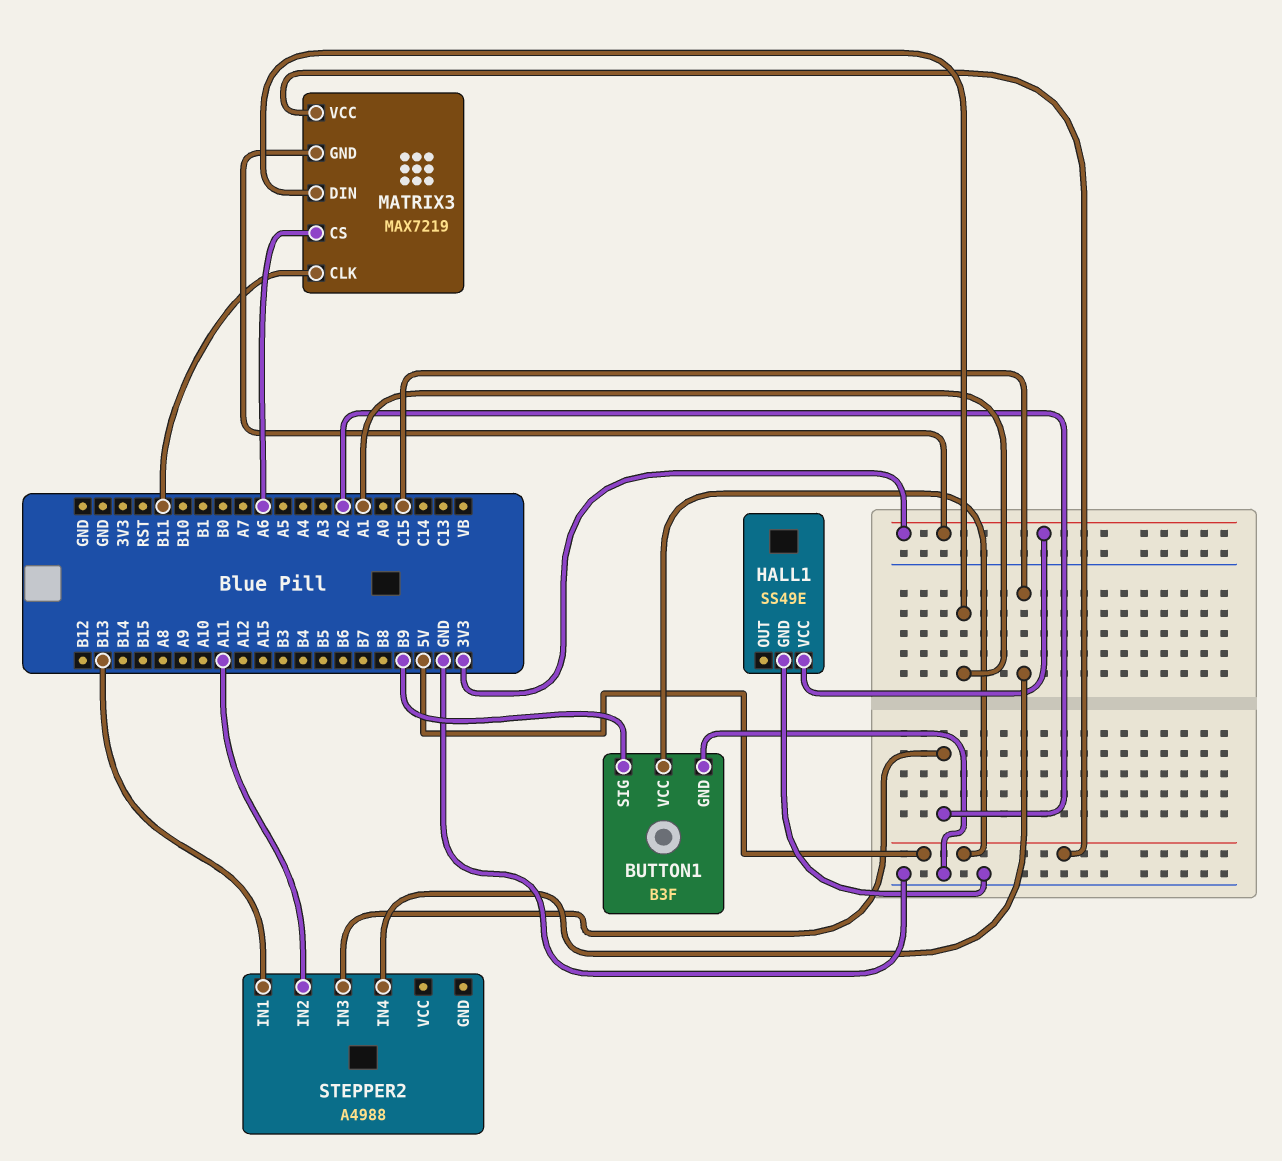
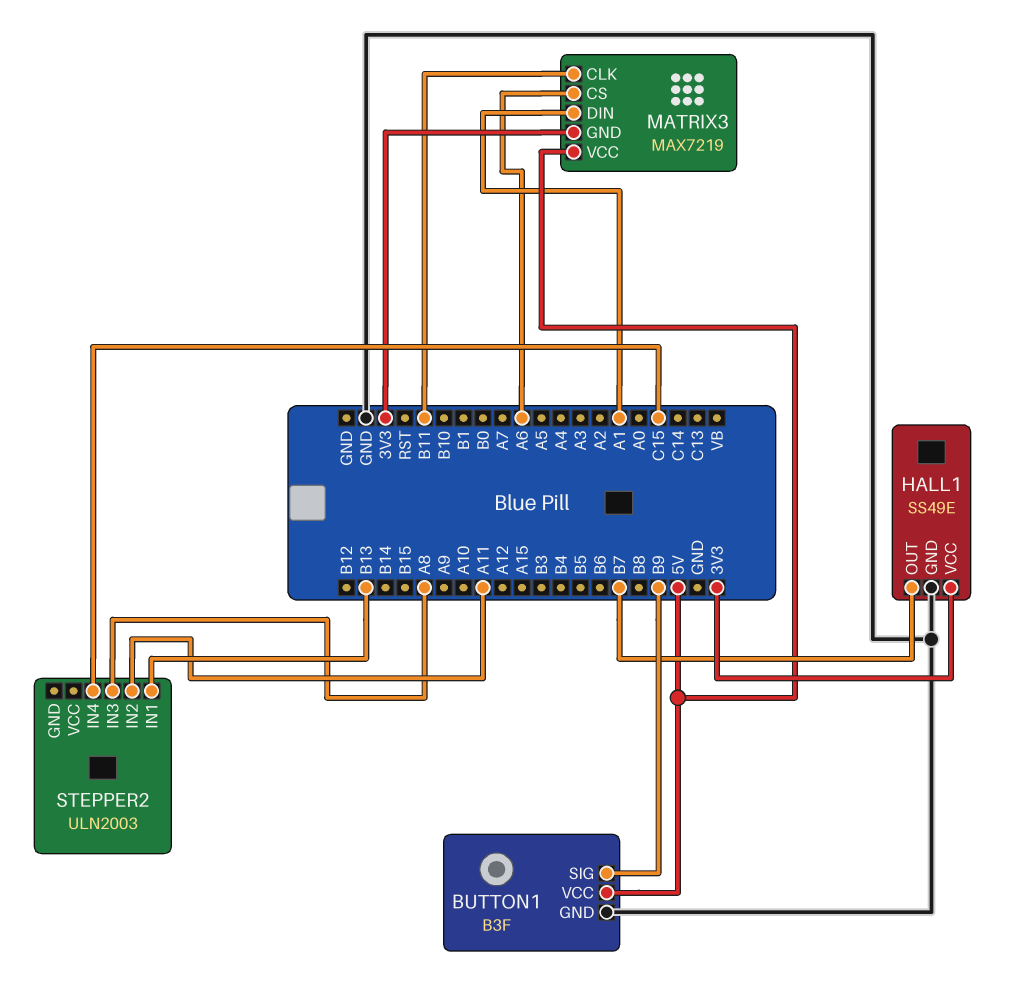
HALL1 pin OUT: none -> B7
STEPPER2: A4988 -> ULN2003
STEPPER2 pin IN3: A2 -> A8

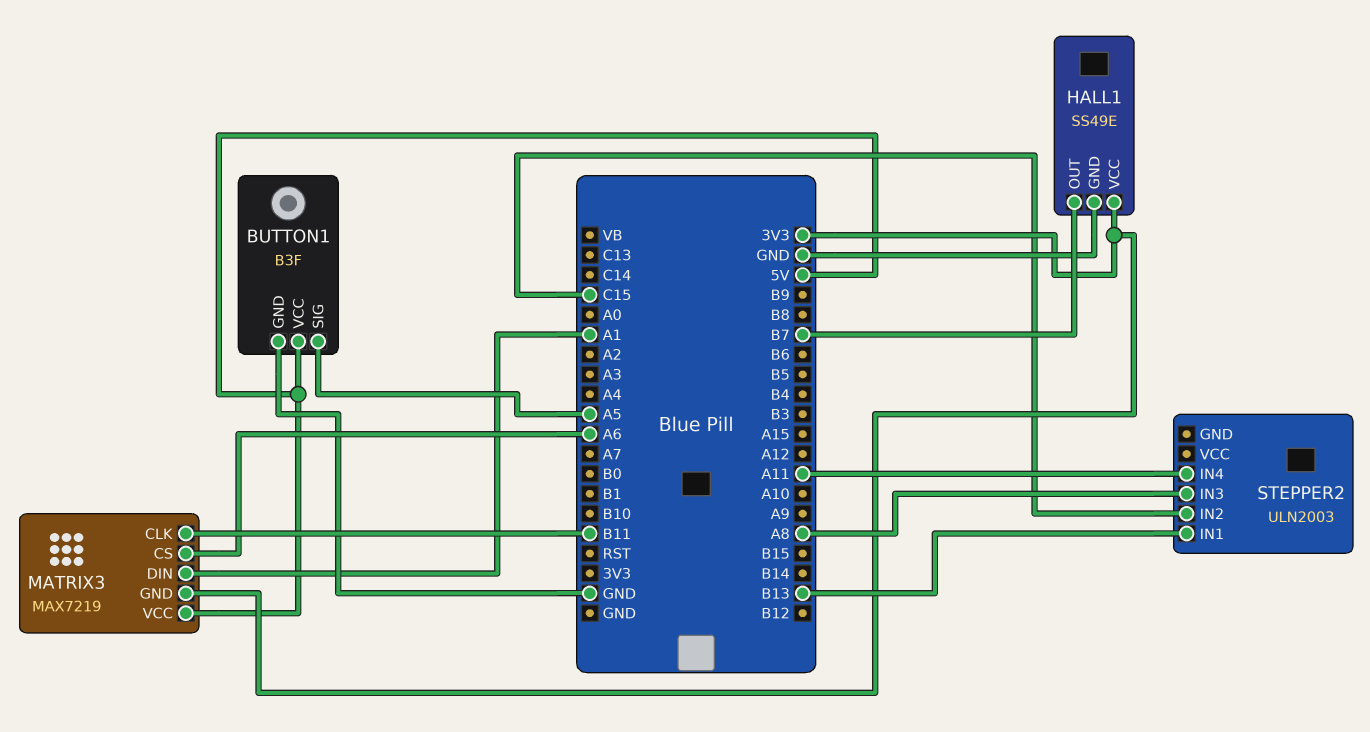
BUTTON1 pin SIG: B9 -> A5
STEPPER2 pin IN2: A11 -> C15
STEPPER2 pin IN4: C15 -> A11

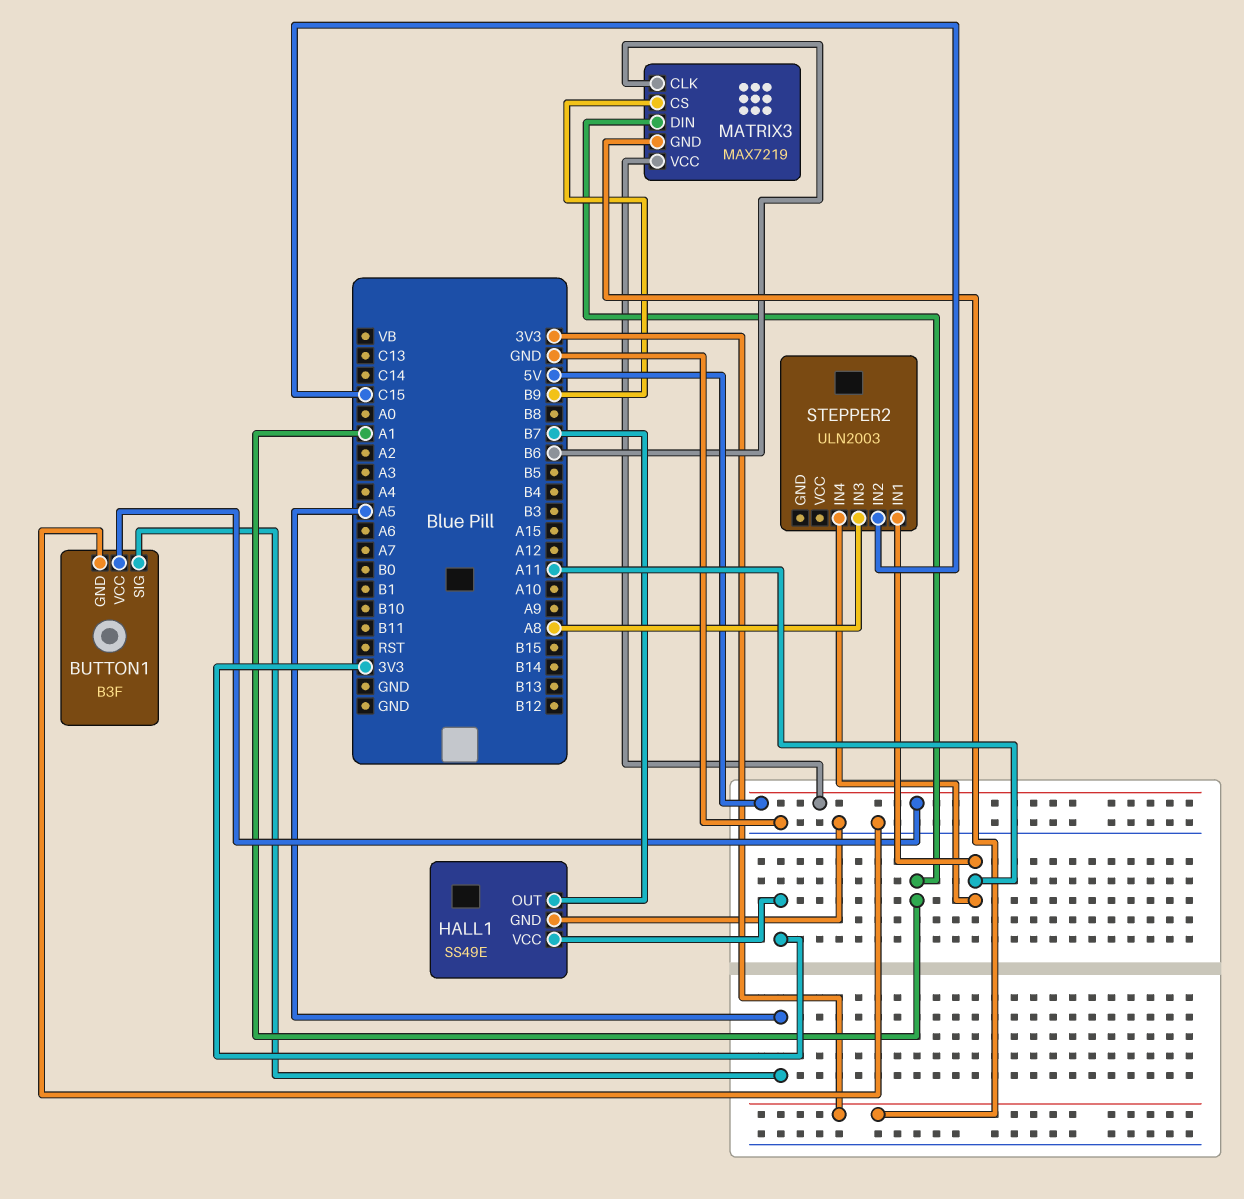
MATRIX3 pin CLK: B11 -> B6
MATRIX3 pin CS: A6 -> B9
STEPPER2 pin IN1: B13 -> A11

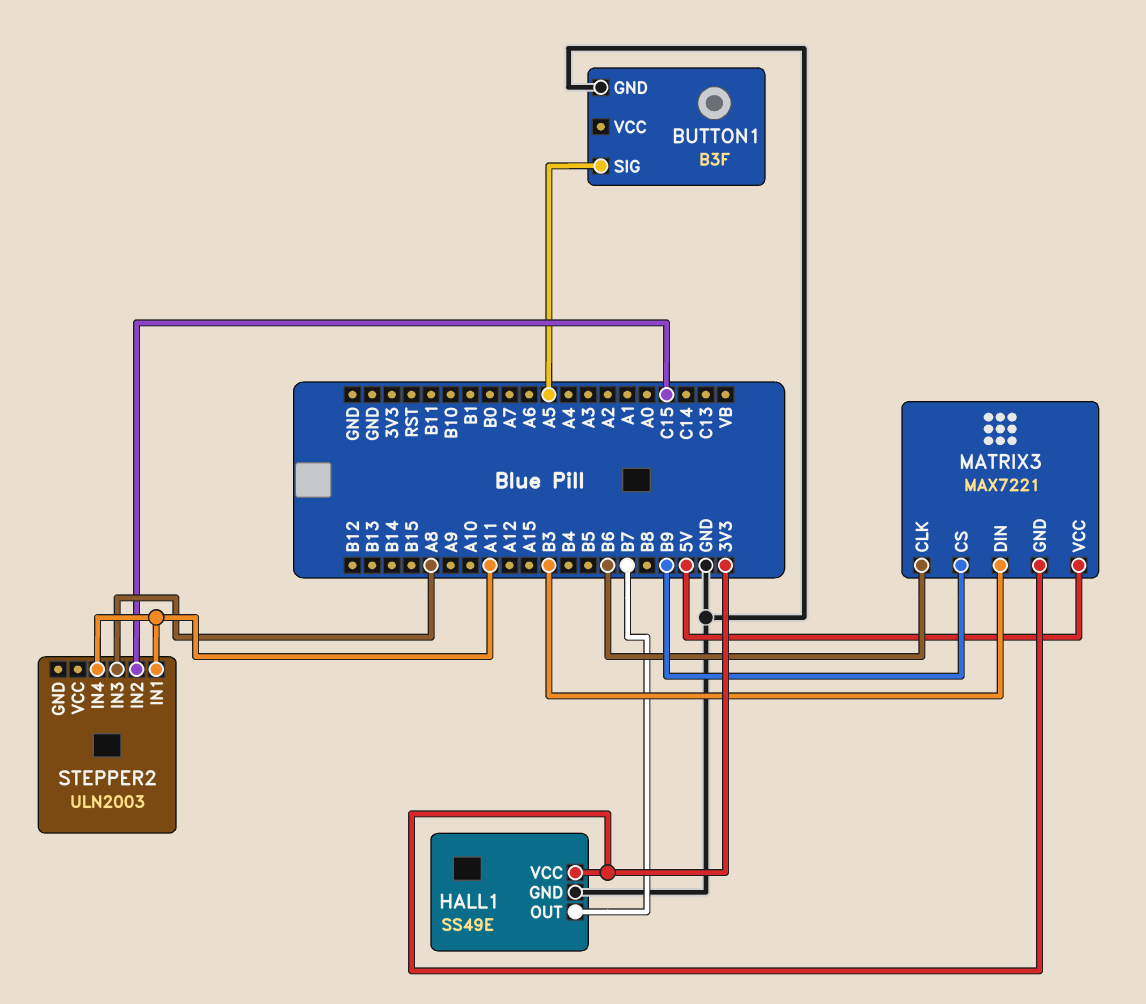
BUTTON1 pin VCC: 5V -> none
MATRIX3: MAX7219 -> MAX7221
MATRIX3 pin DIN: A1 -> B3

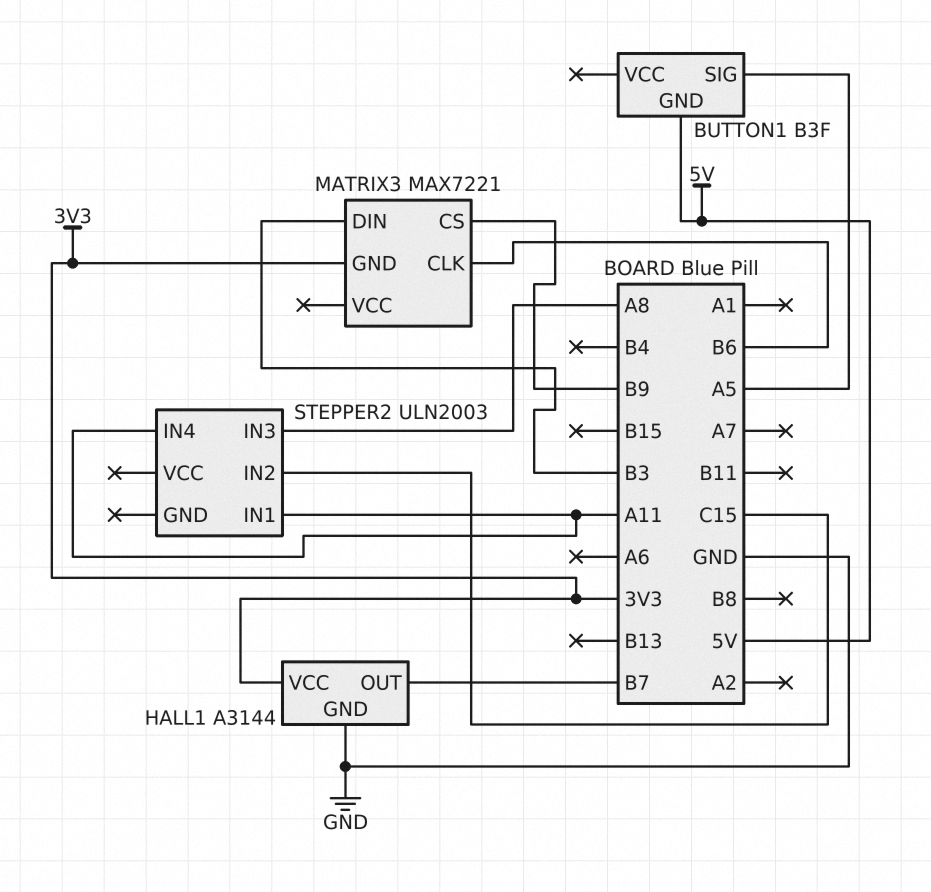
BUTTON1 pin GND: GND -> 5V
HALL1: SS49E -> A3144
MATRIX3 pin VCC: 5V -> none

